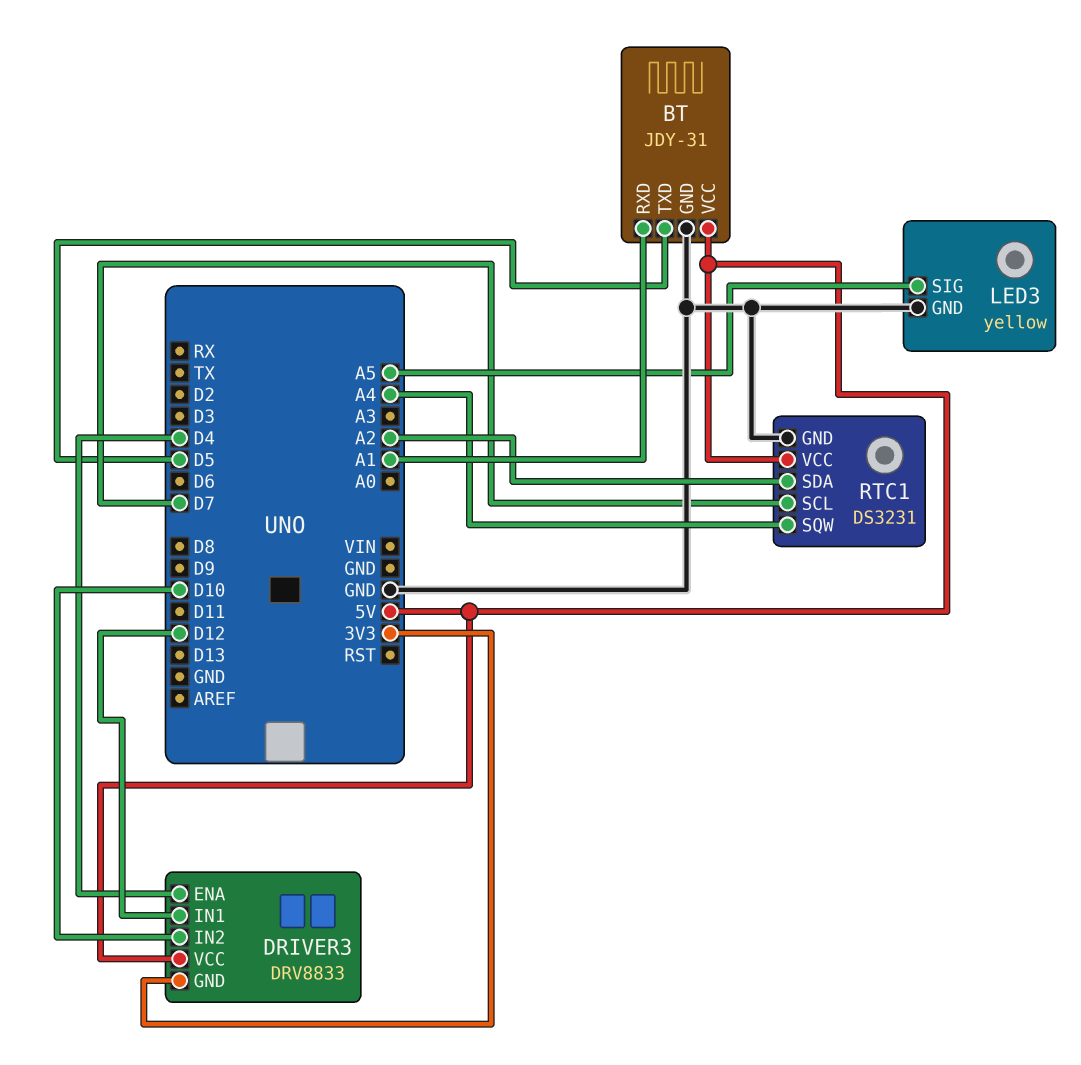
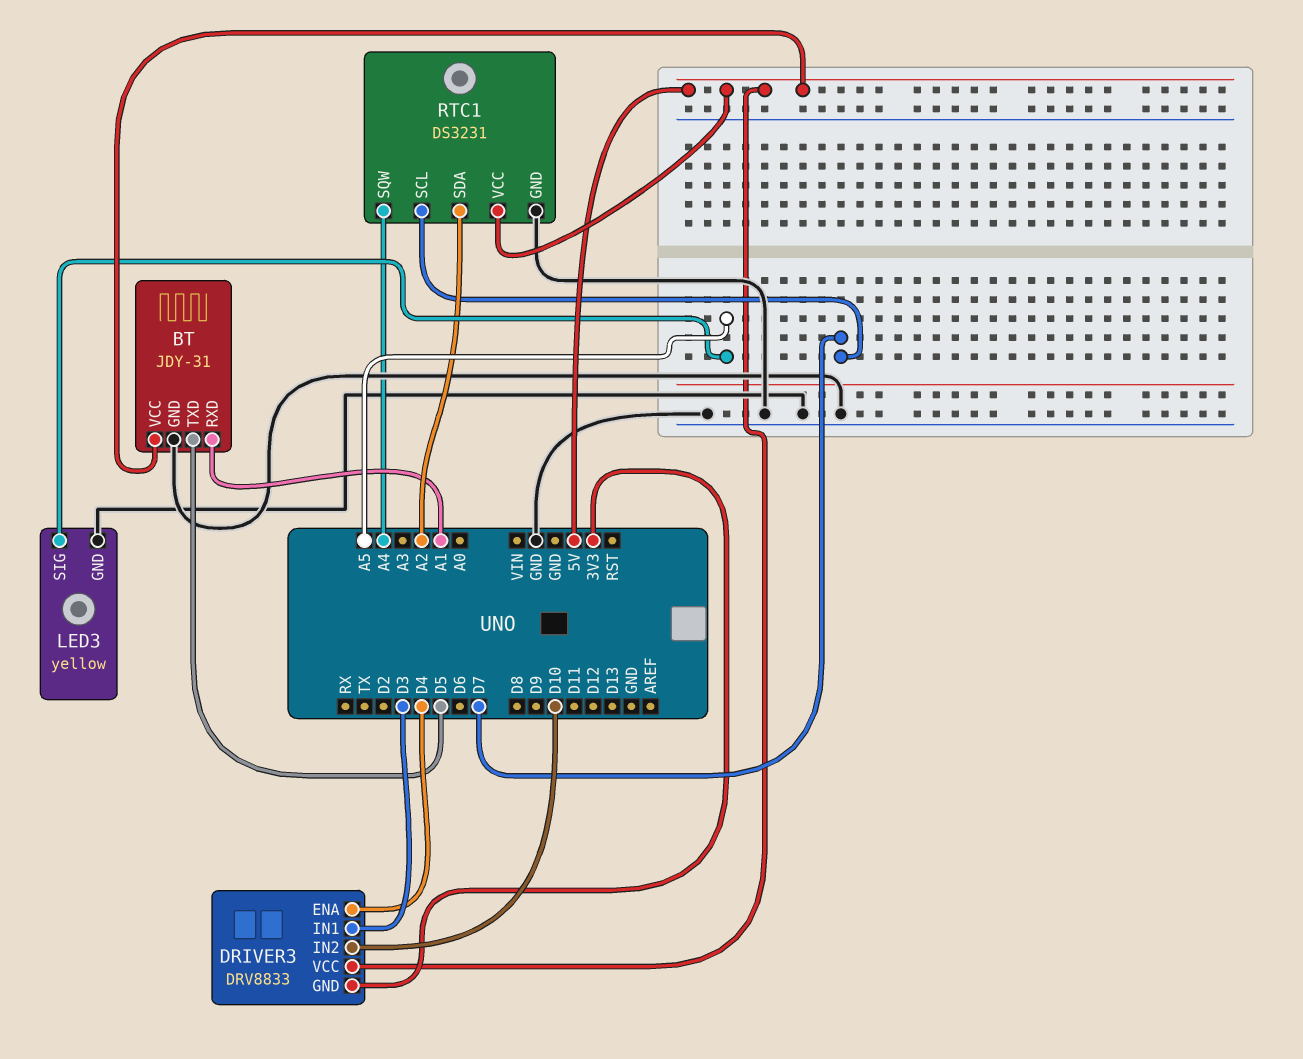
DRIVER3 pin IN1: D12 -> D3

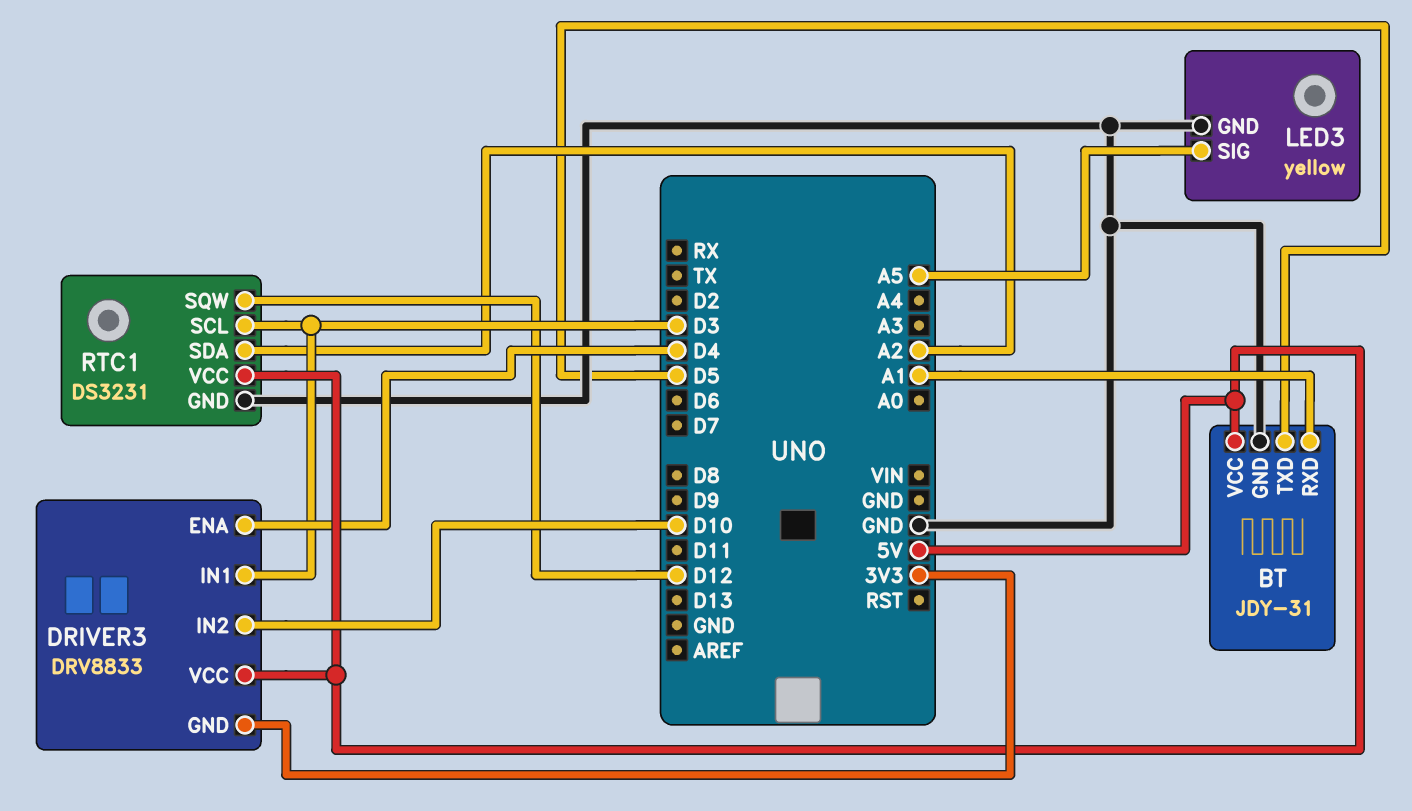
RTC1 pin SCL: D7 -> D3
RTC1 pin SQW: A4 -> D12

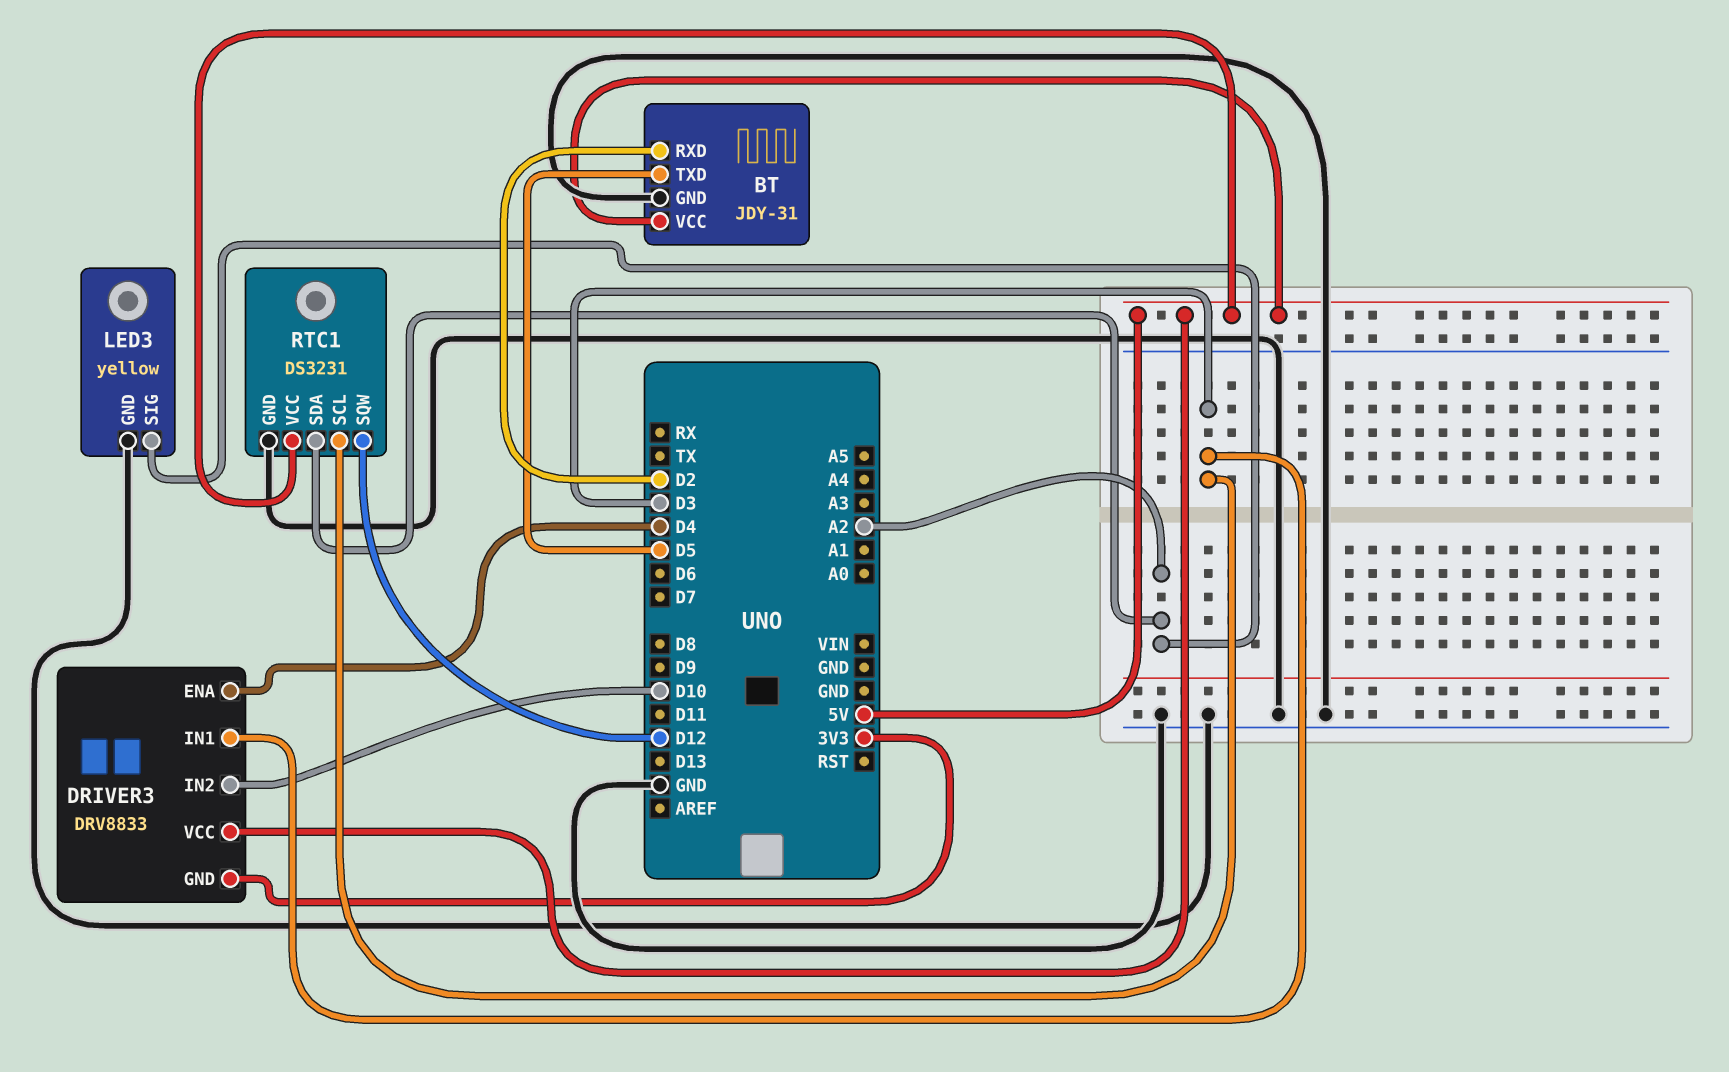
BT pin RXD: A1 -> D2
LED3 pin SIG: A5 -> A2

